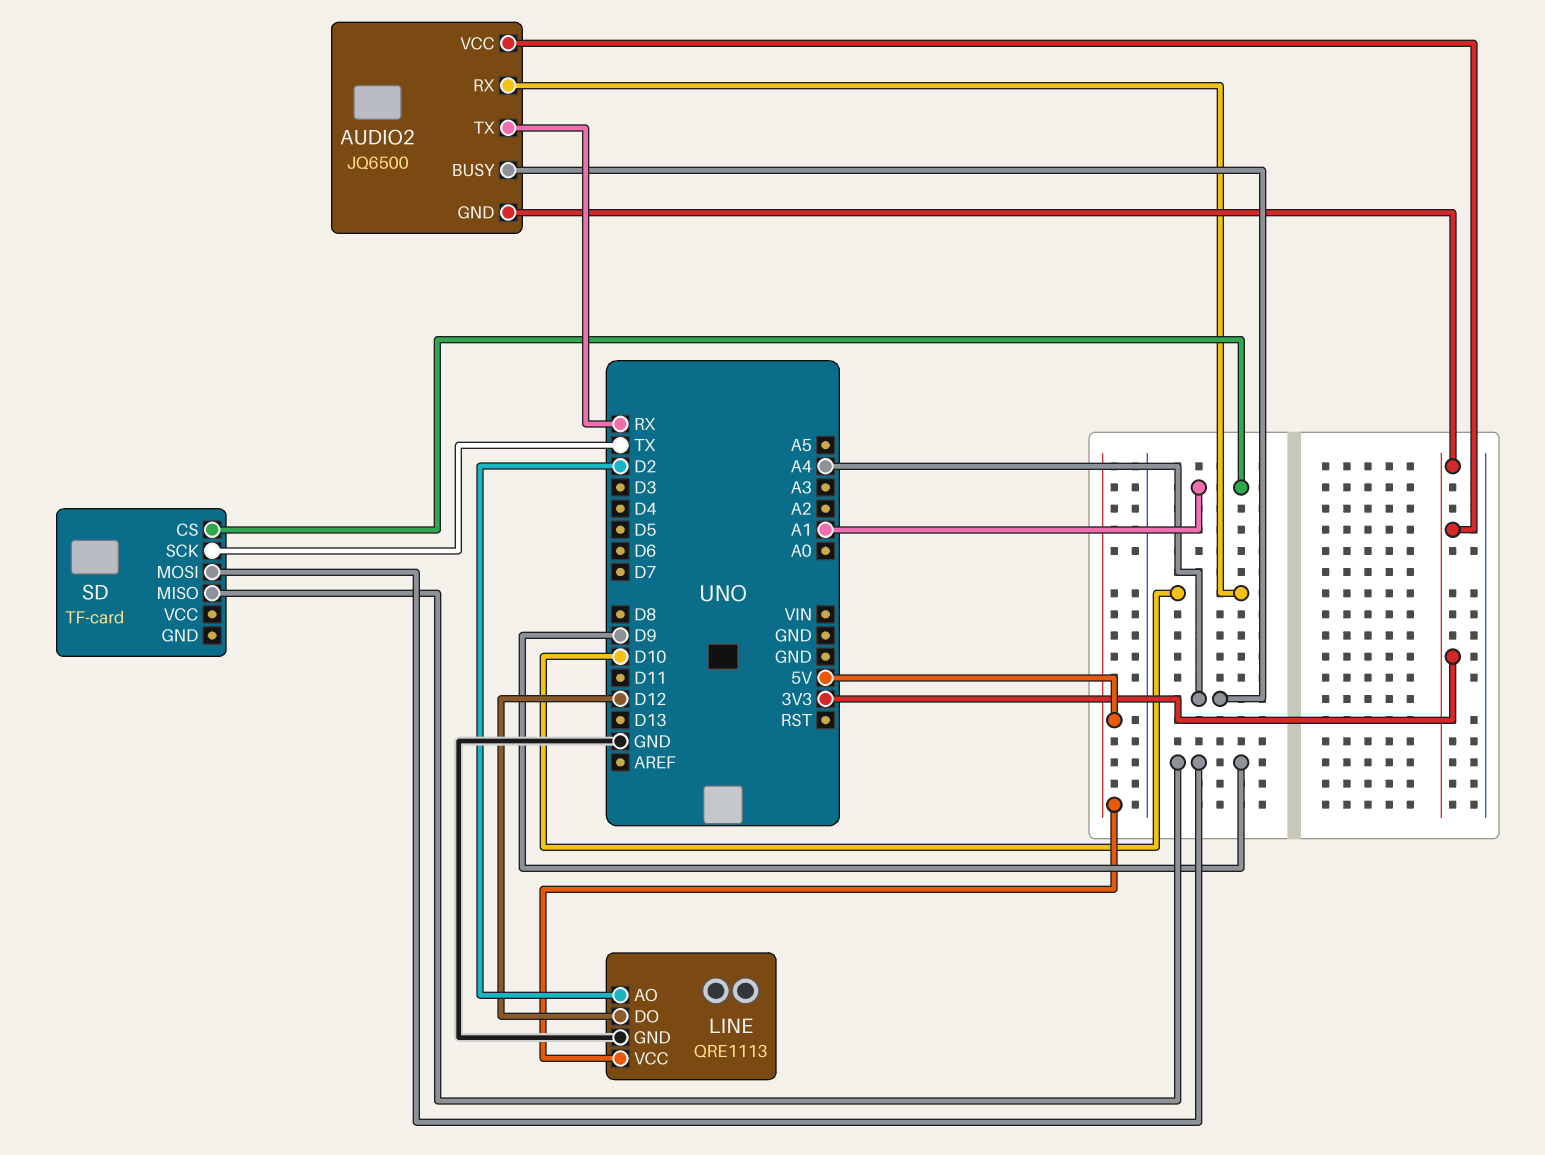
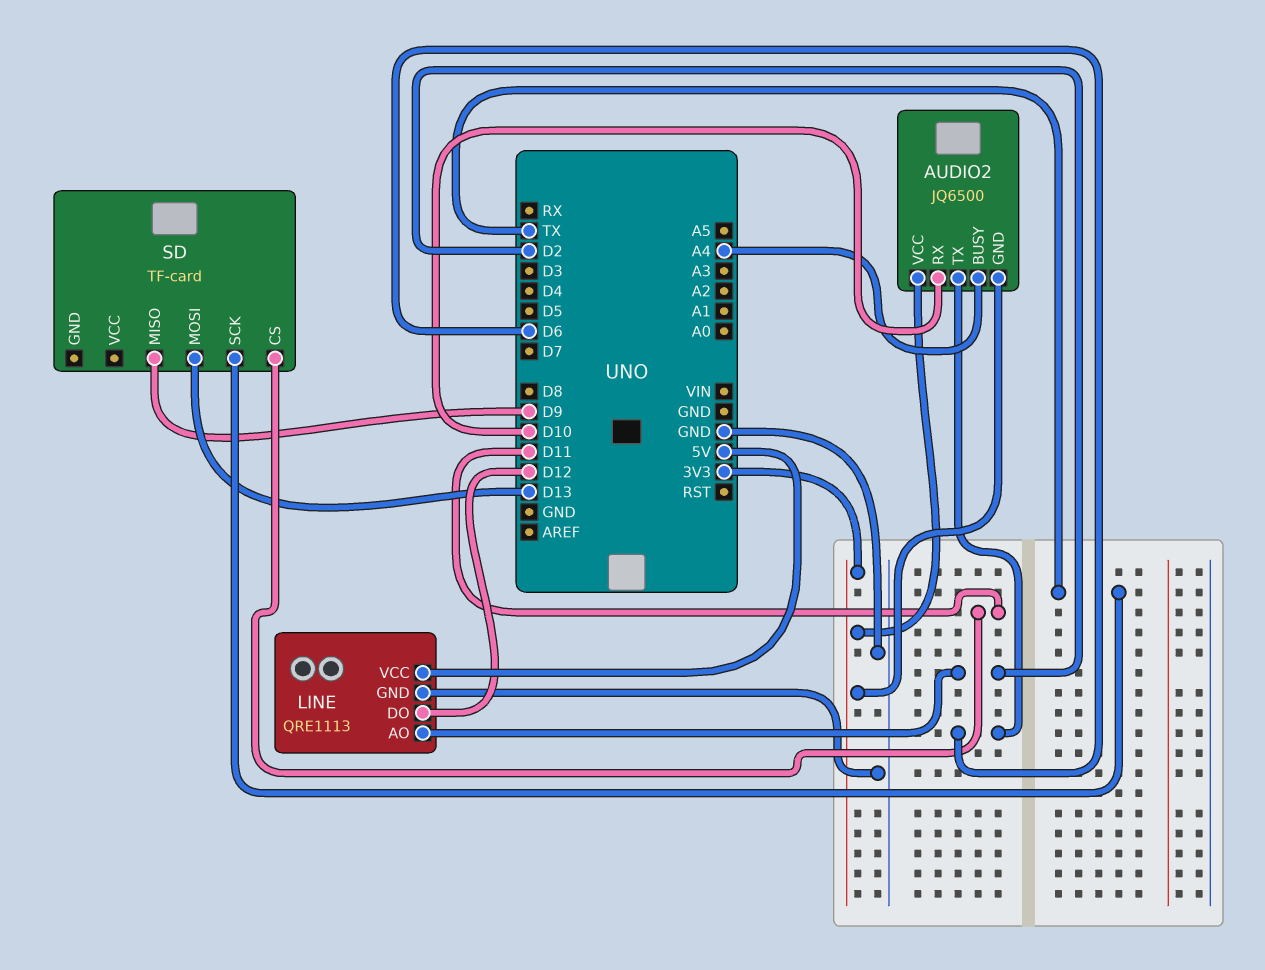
AUDIO2 pin TX: RX -> D6
SD pin CS: A1 -> D11
SD pin MOSI: D9 -> D13

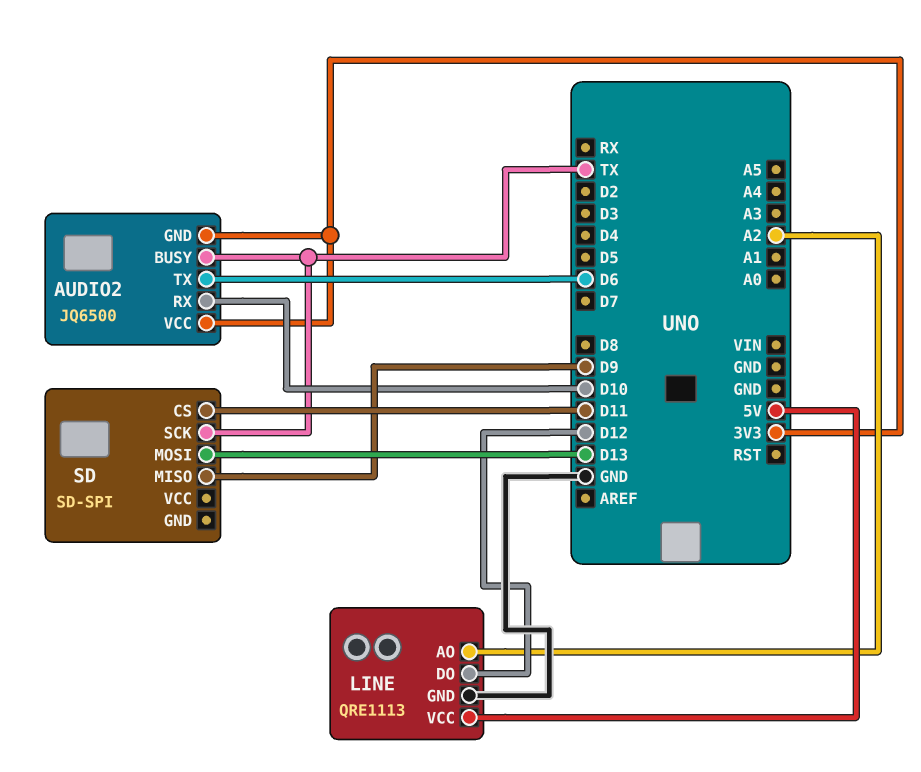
AUDIO2 pin BUSY: A4 -> TX
LINE pin AO: D2 -> A2
SD: TF-card -> SD-SPI

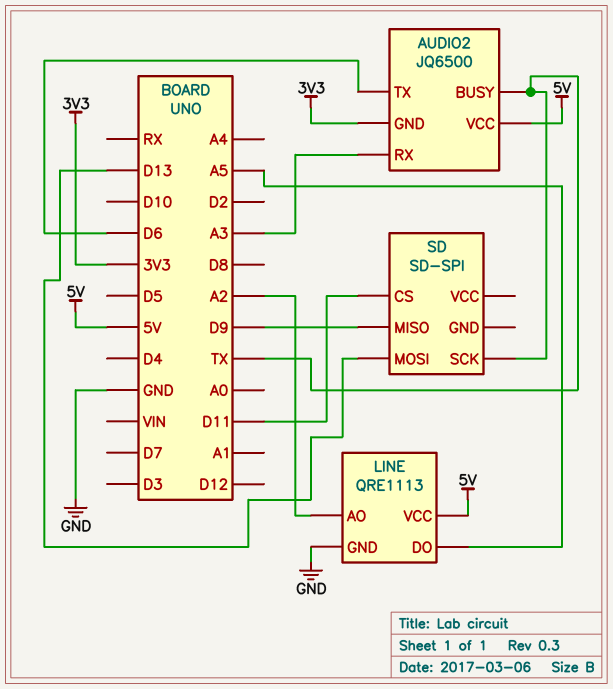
AUDIO2 pin RX: D10 -> A3
AUDIO2 pin VCC: 3V3 -> 5V
LINE pin DO: D12 -> A5

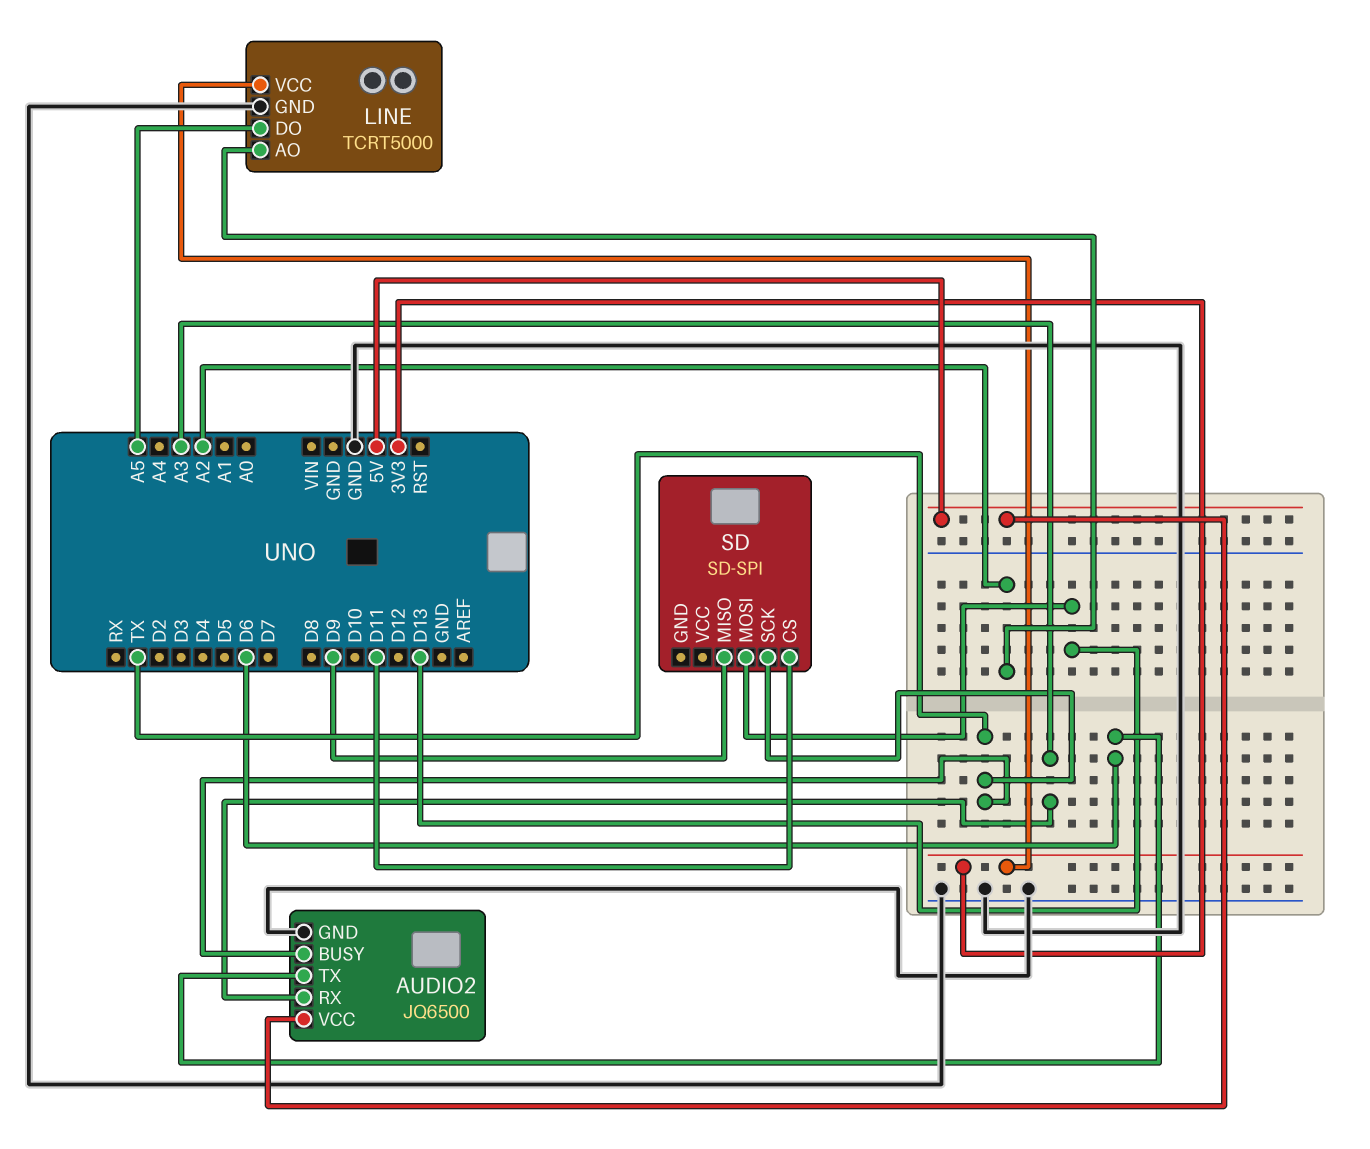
AUDIO2 pin GND: 3V3 -> GND
LINE: QRE1113 -> TCRT5000
LINE pin VCC: 5V -> 3V3

